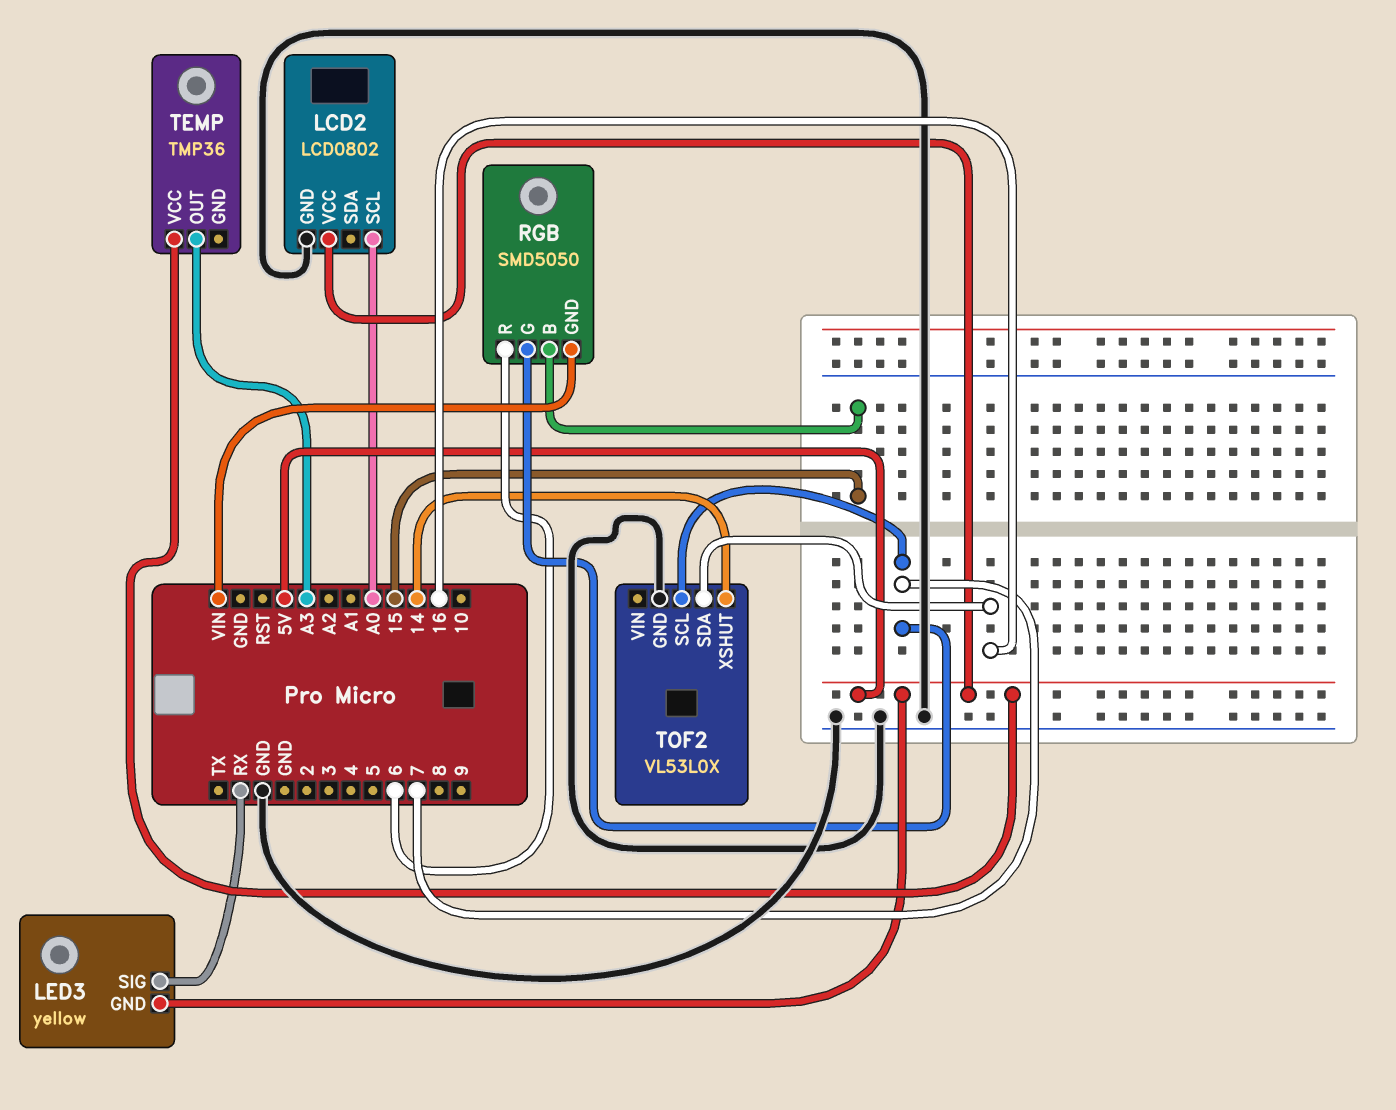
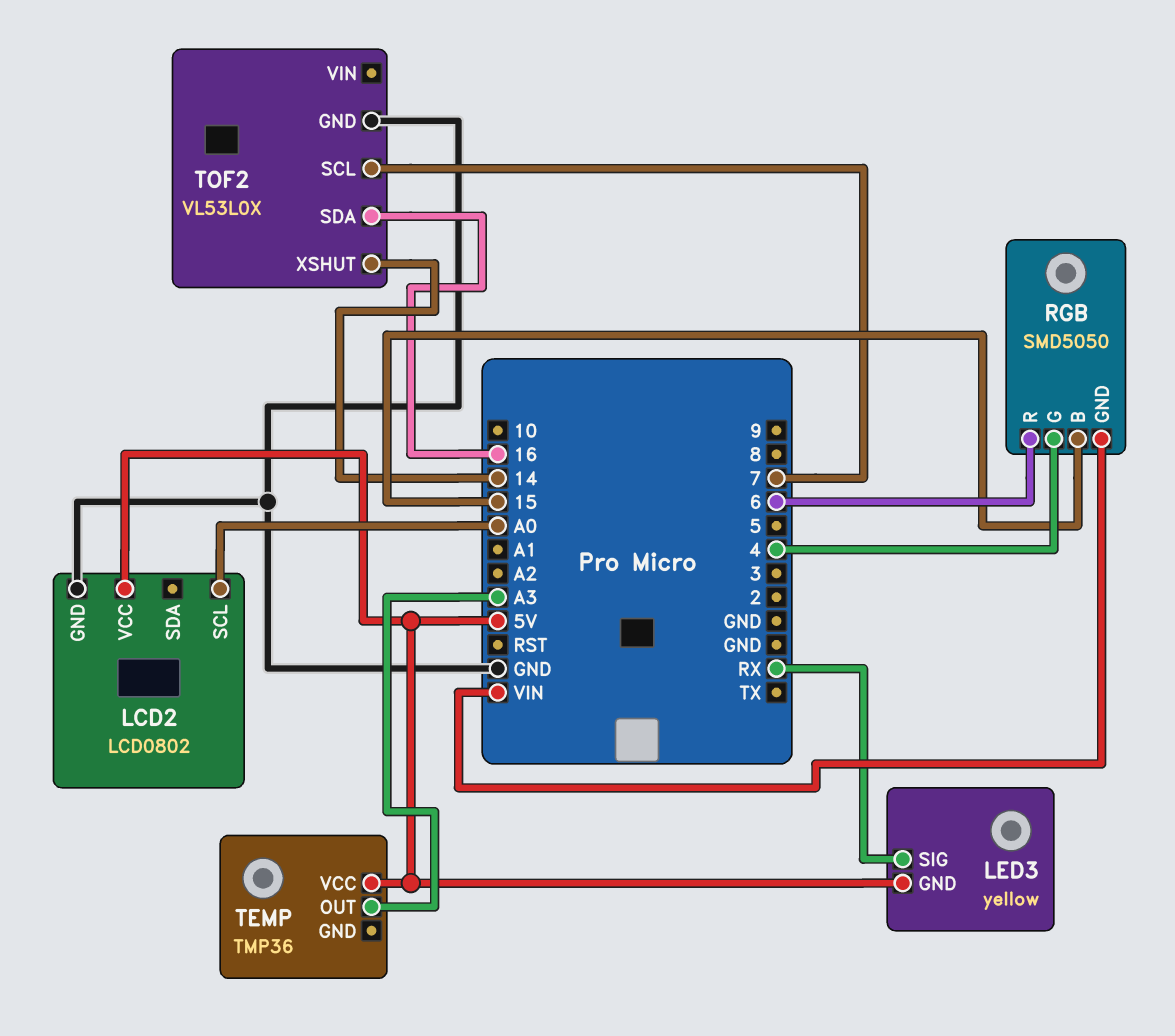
RGB pin G: 7 -> 4

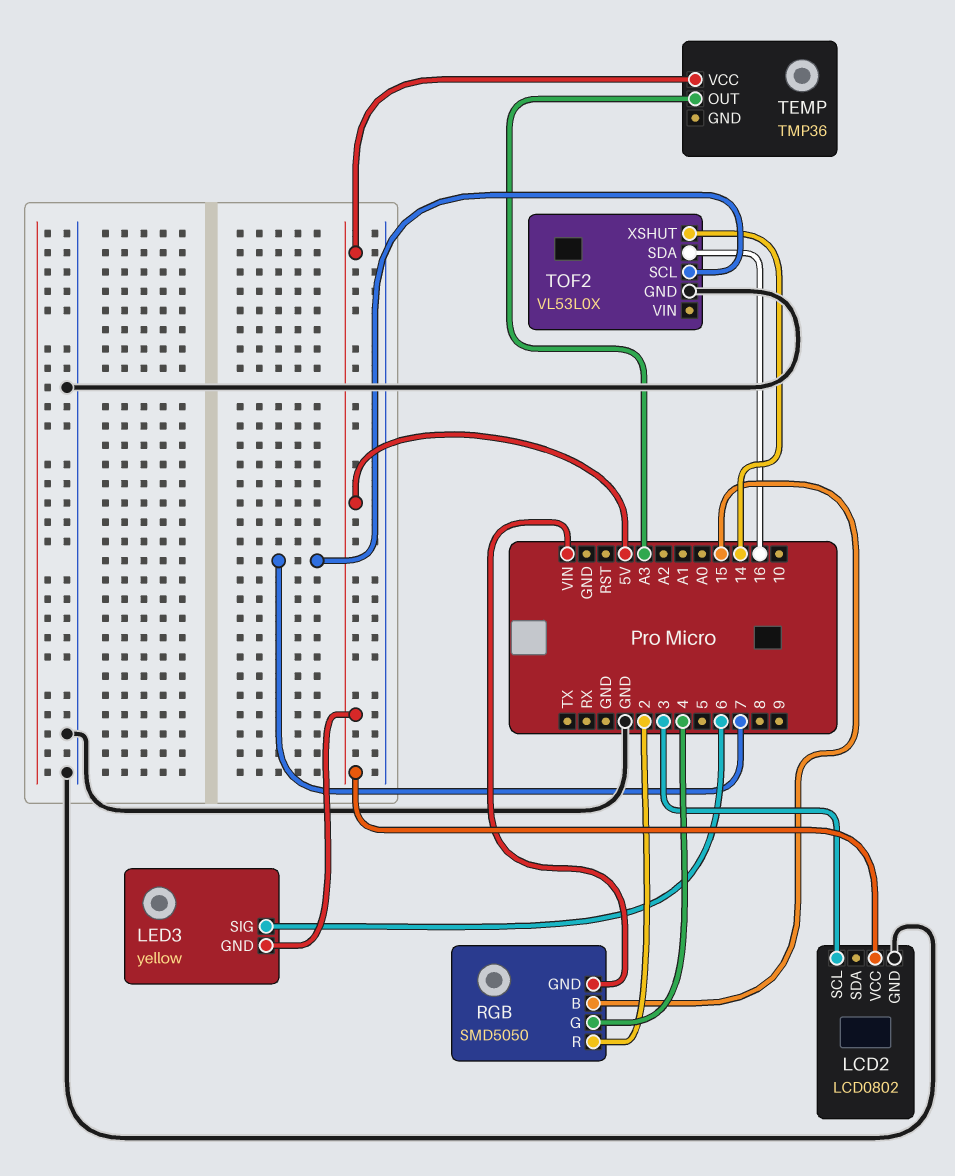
LCD2 pin SCL: A0 -> 3
LED3 pin SIG: RX -> 6
RGB pin R: 6 -> 2

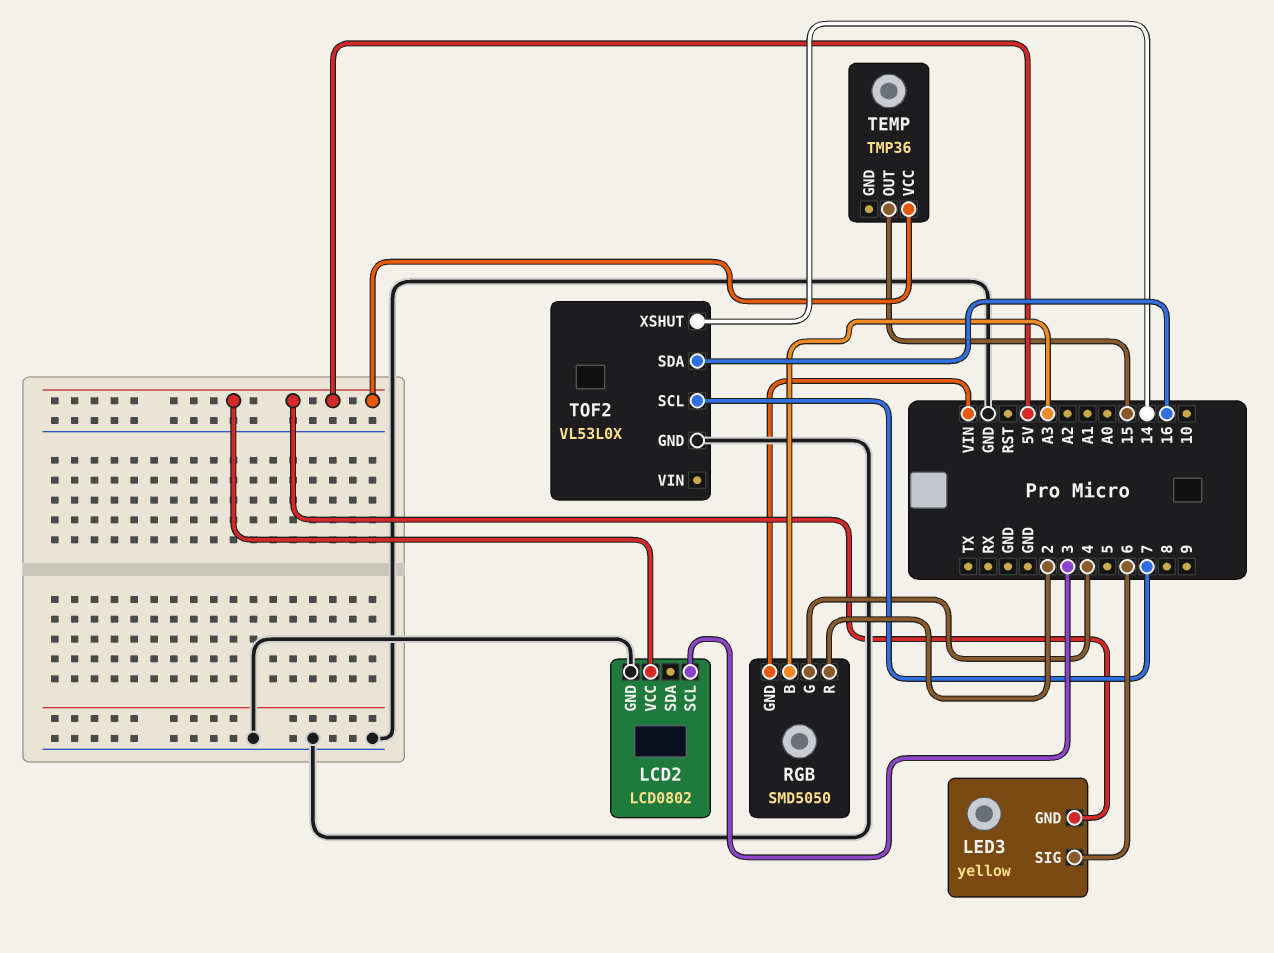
RGB pin B: 15 -> A3
TEMP pin OUT: A3 -> 15

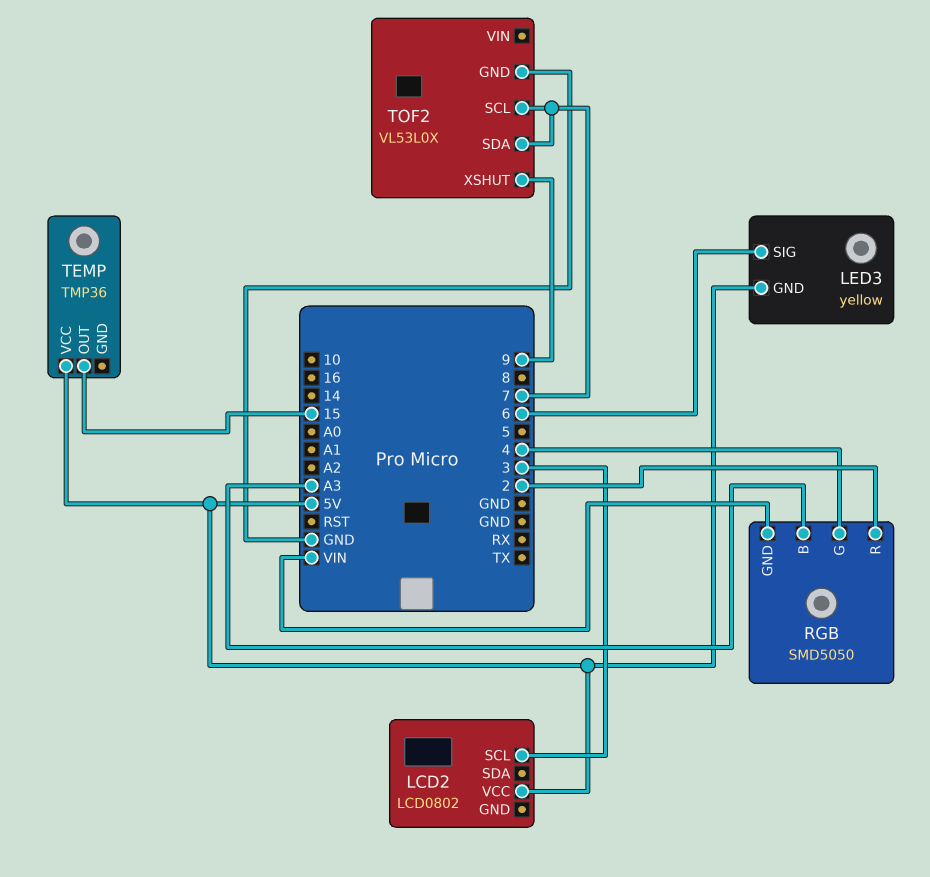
LCD2 pin GND: GND -> none
TOF2 pin SDA: 16 -> 7
TOF2 pin XSHUT: 14 -> 9

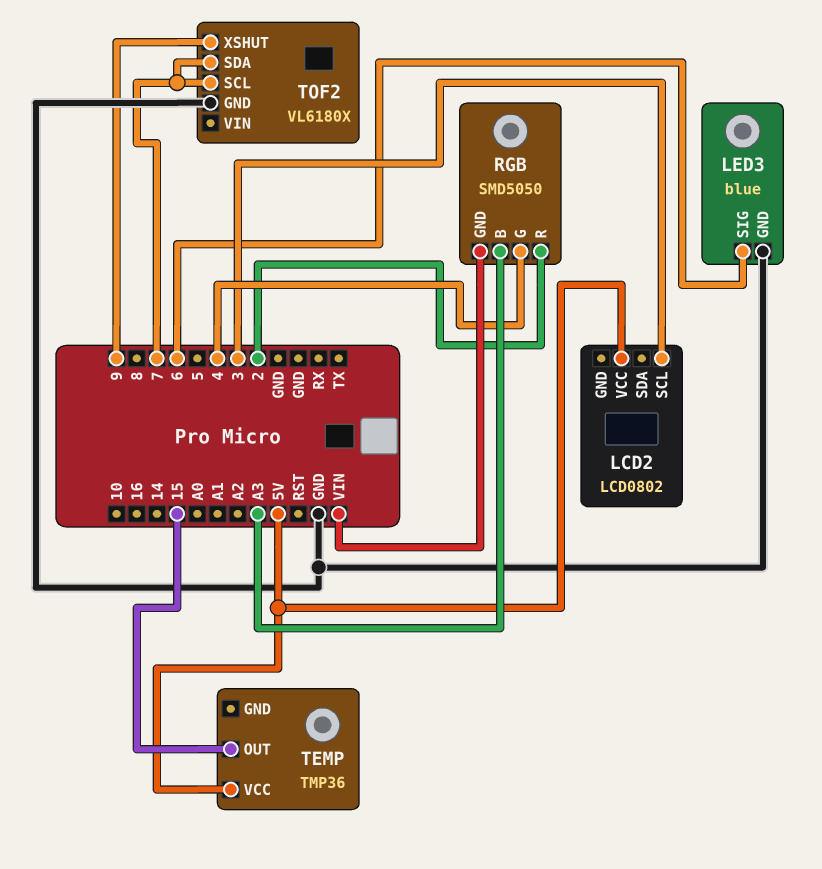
LED3: yellow -> blue
LED3 pin GND: 5V -> GND
TOF2: VL53L0X -> VL6180X

